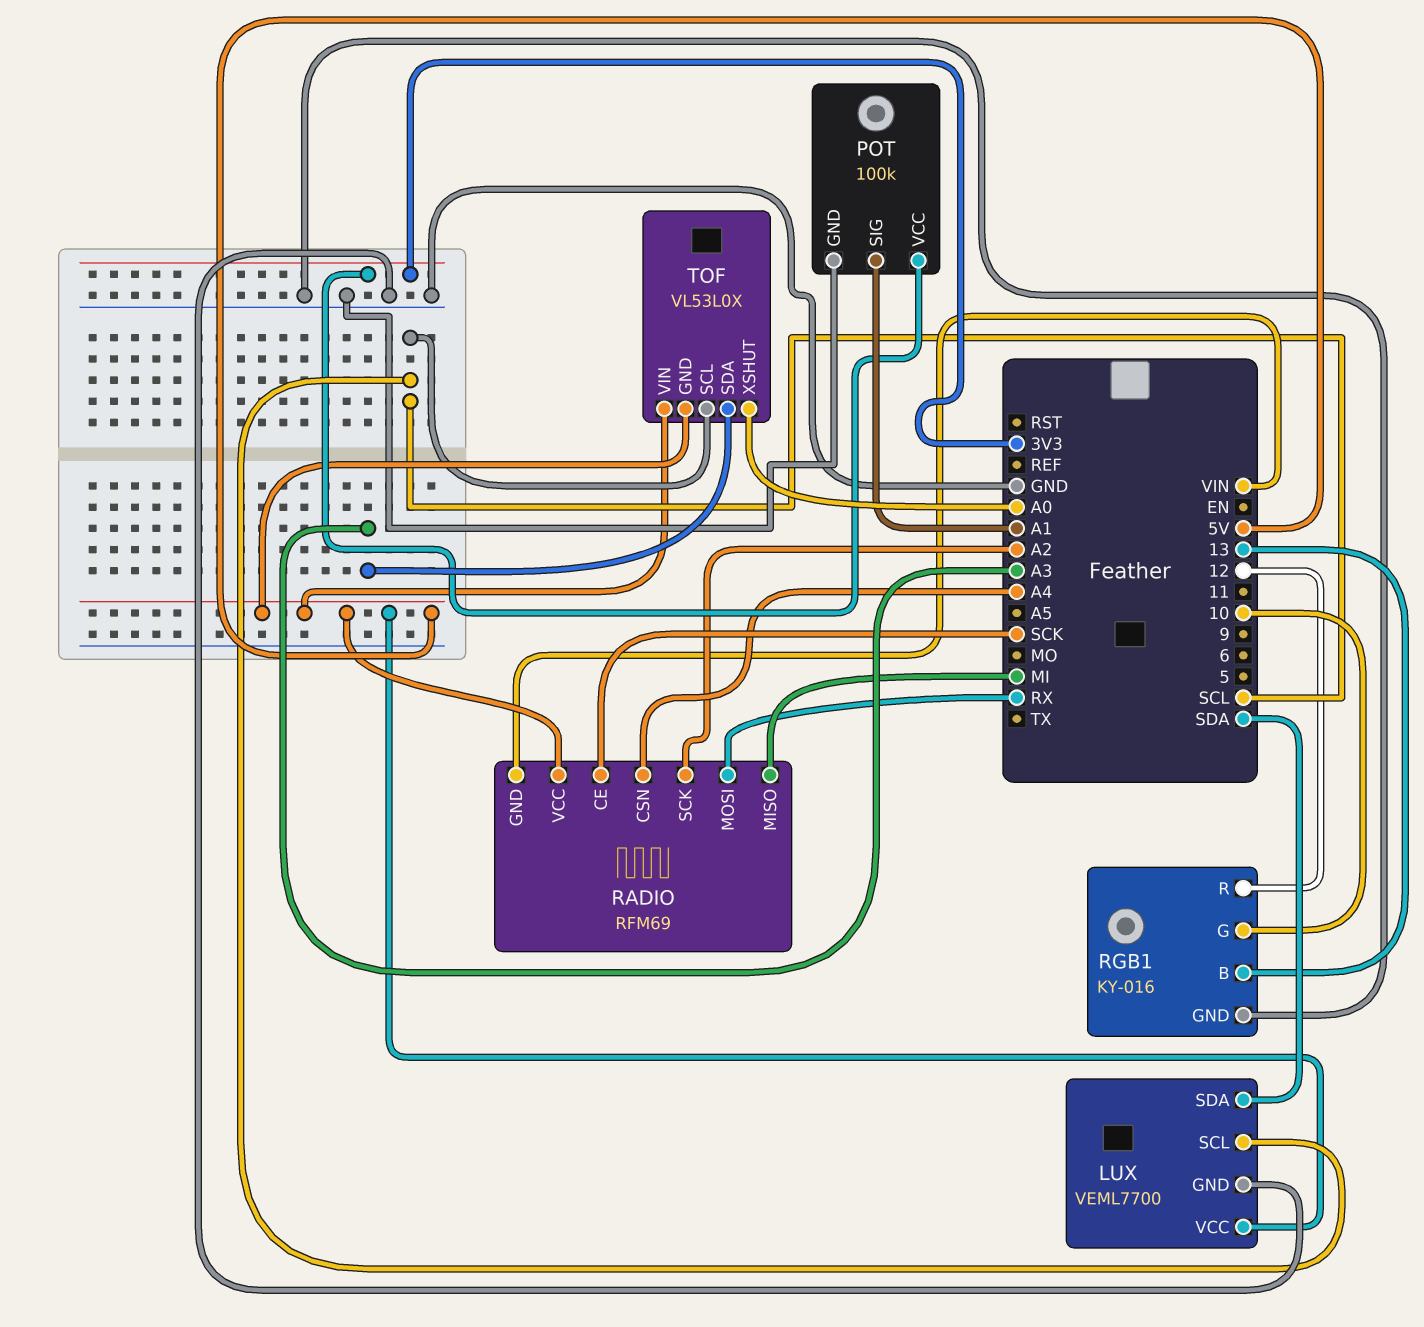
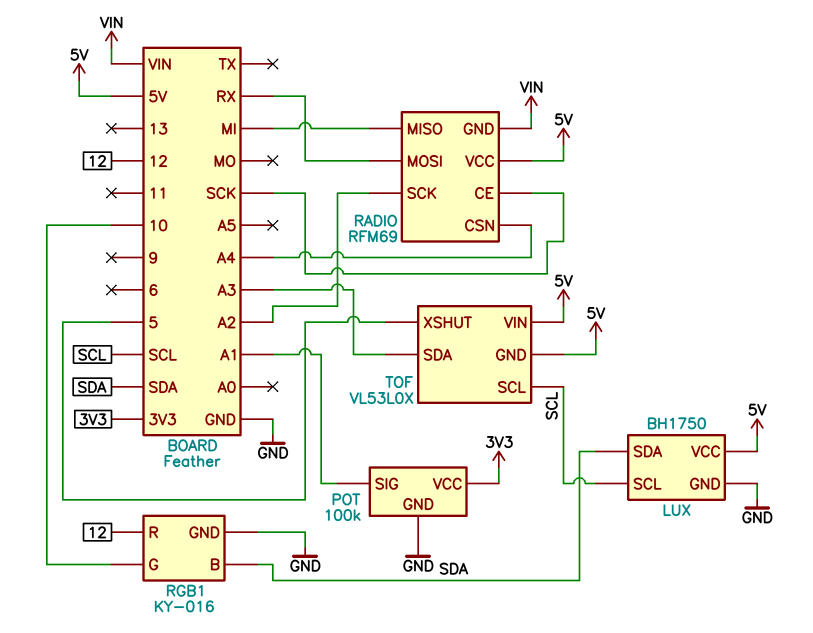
LUX: VEML7700 -> BH1750
RGB1 pin B: 13 -> SDA
TOF pin XSHUT: A0 -> 5

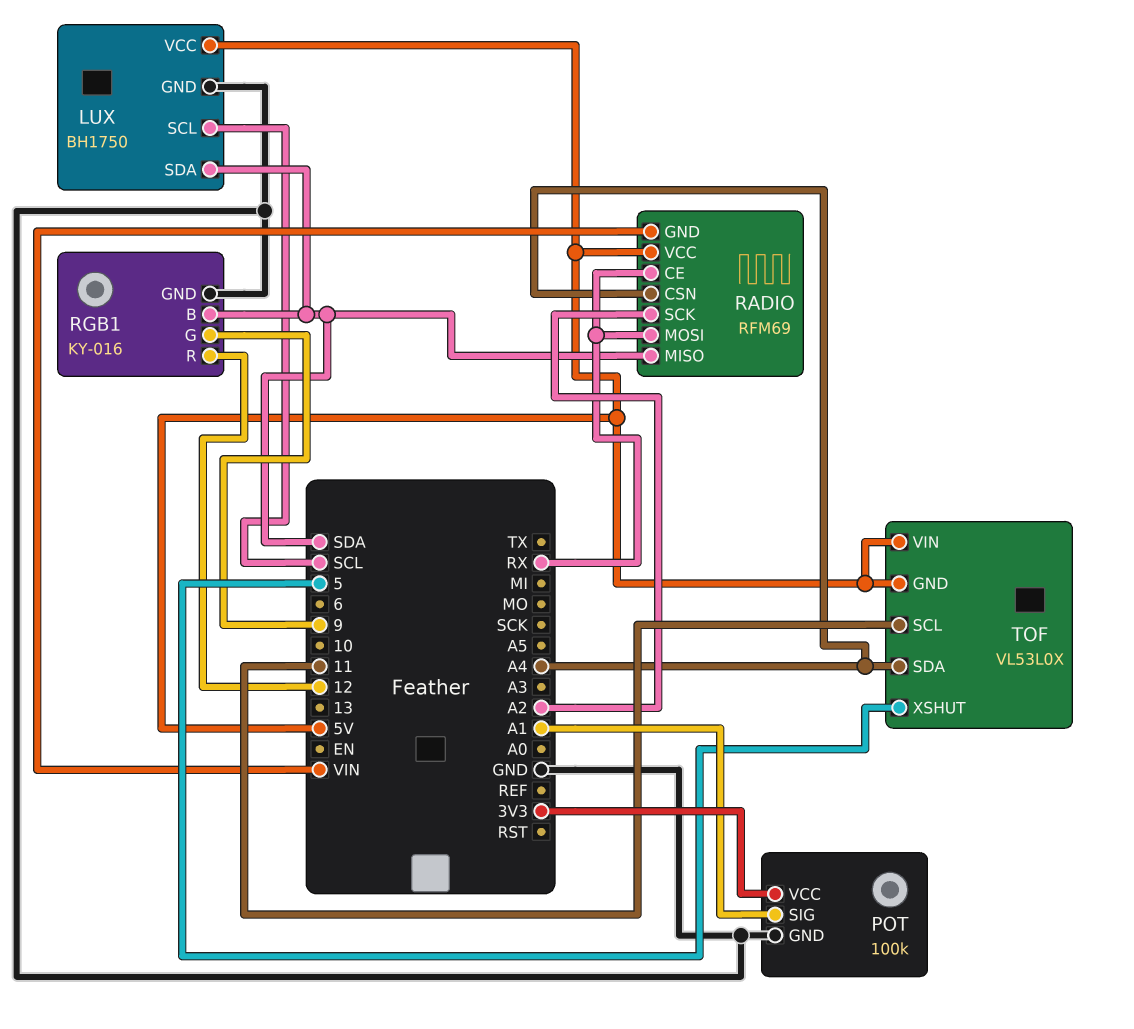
RADIO pin CE: SCK -> RX
RADIO pin MISO: MI -> SDA
RGB1 pin G: 10 -> 9
TOF pin SCL: SCL -> 11
TOF pin SDA: A3 -> A4

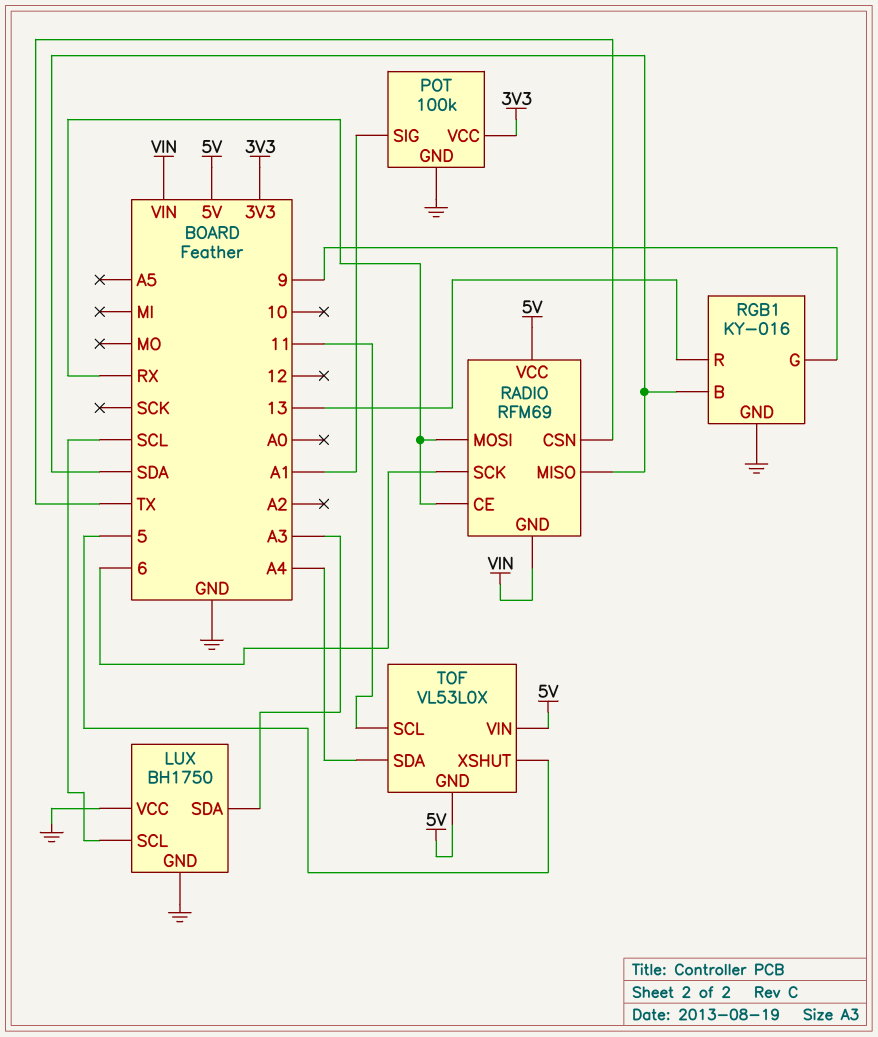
LUX pin SDA: SDA -> A3
LUX pin VCC: 5V -> GND
RADIO pin CSN: A4 -> TX
RADIO pin SCK: A2 -> 6
RGB1 pin R: 12 -> 13

